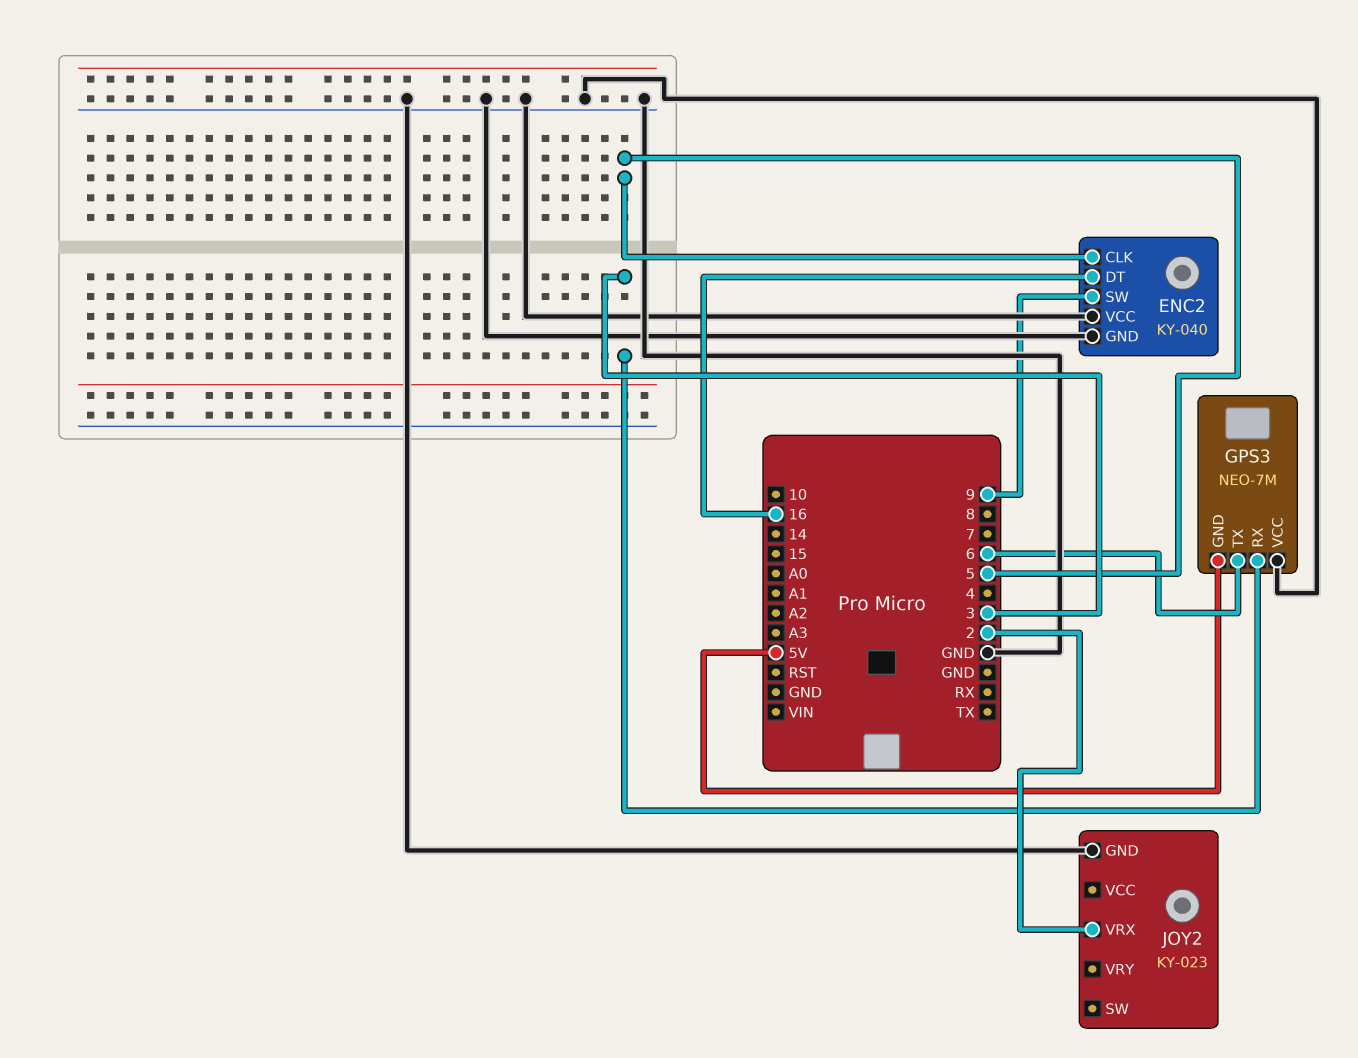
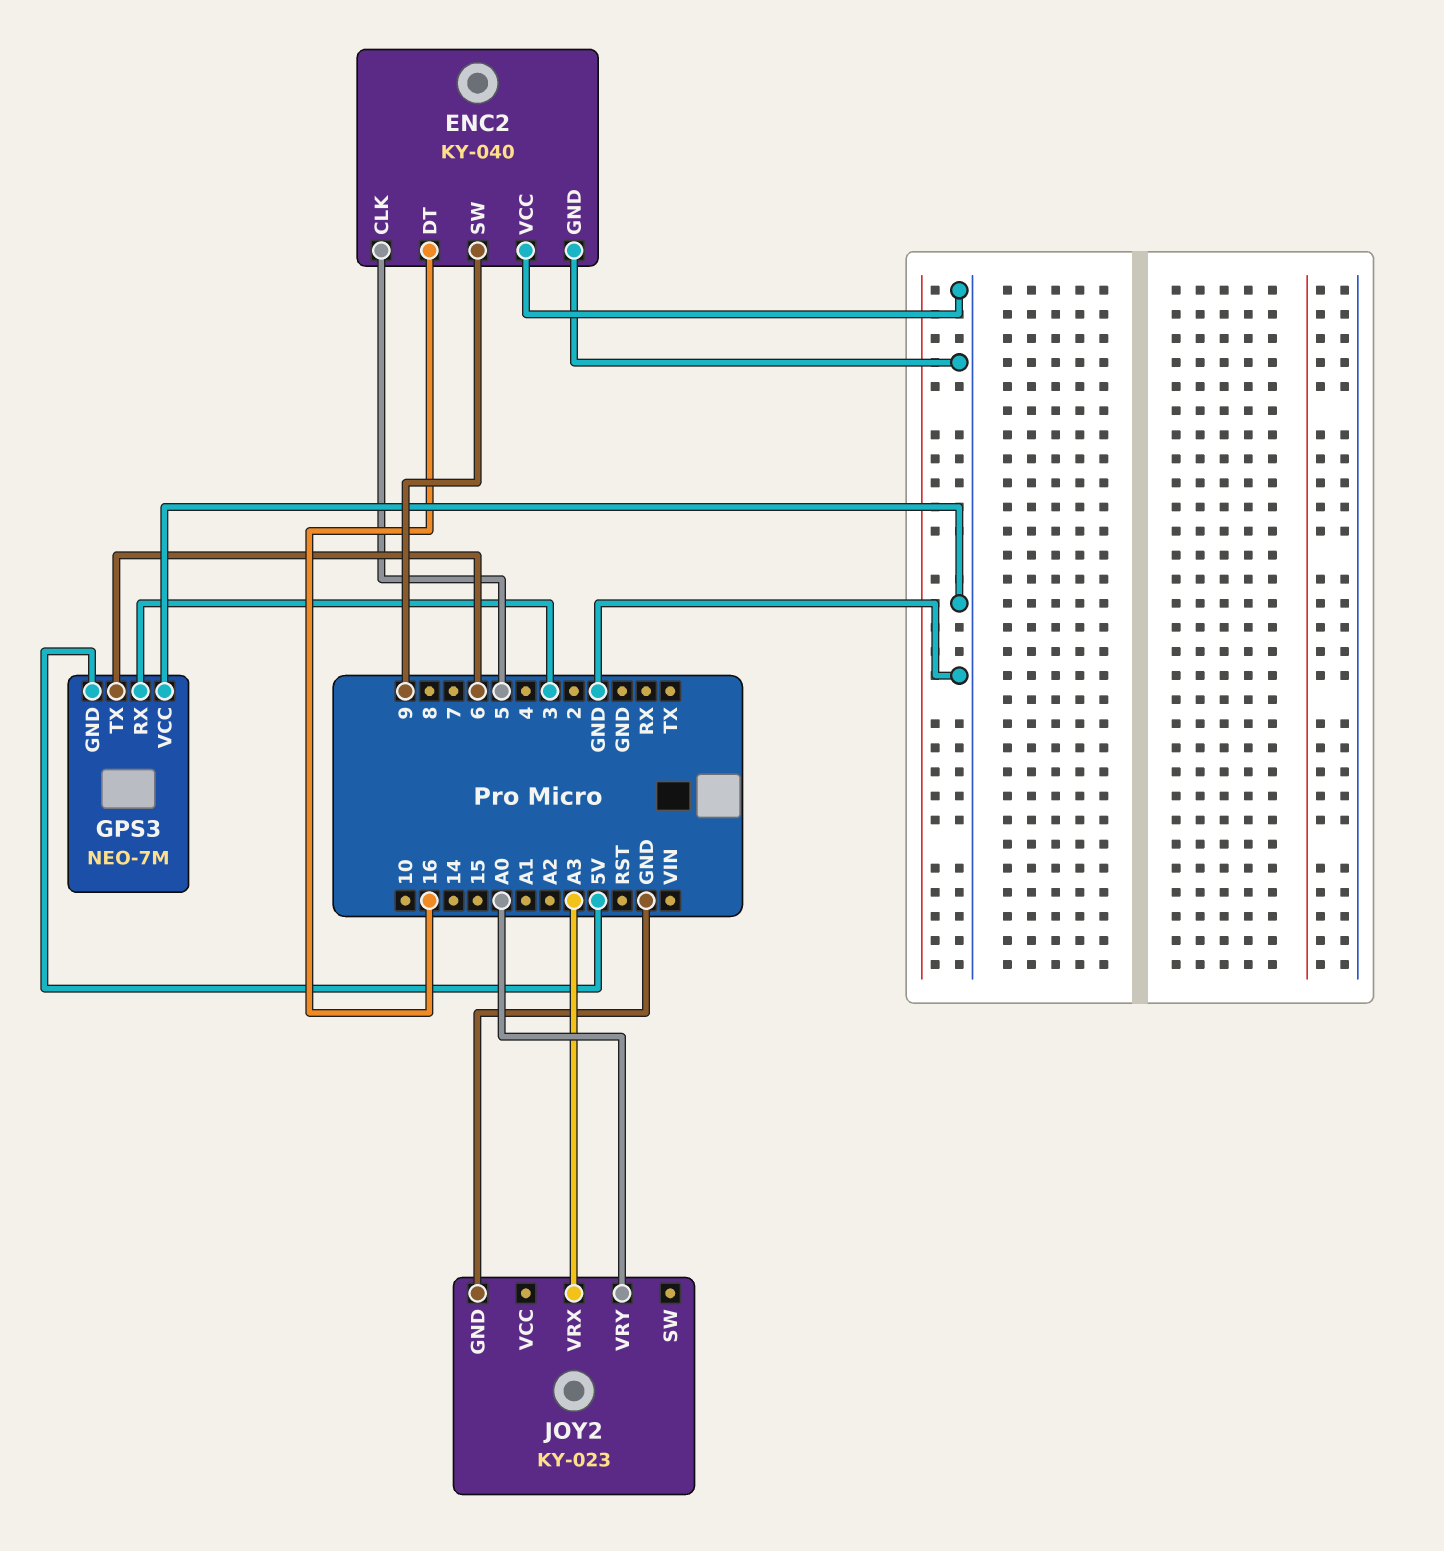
JOY2 pin VRX: 2 -> A3
JOY2 pin VRY: none -> A0

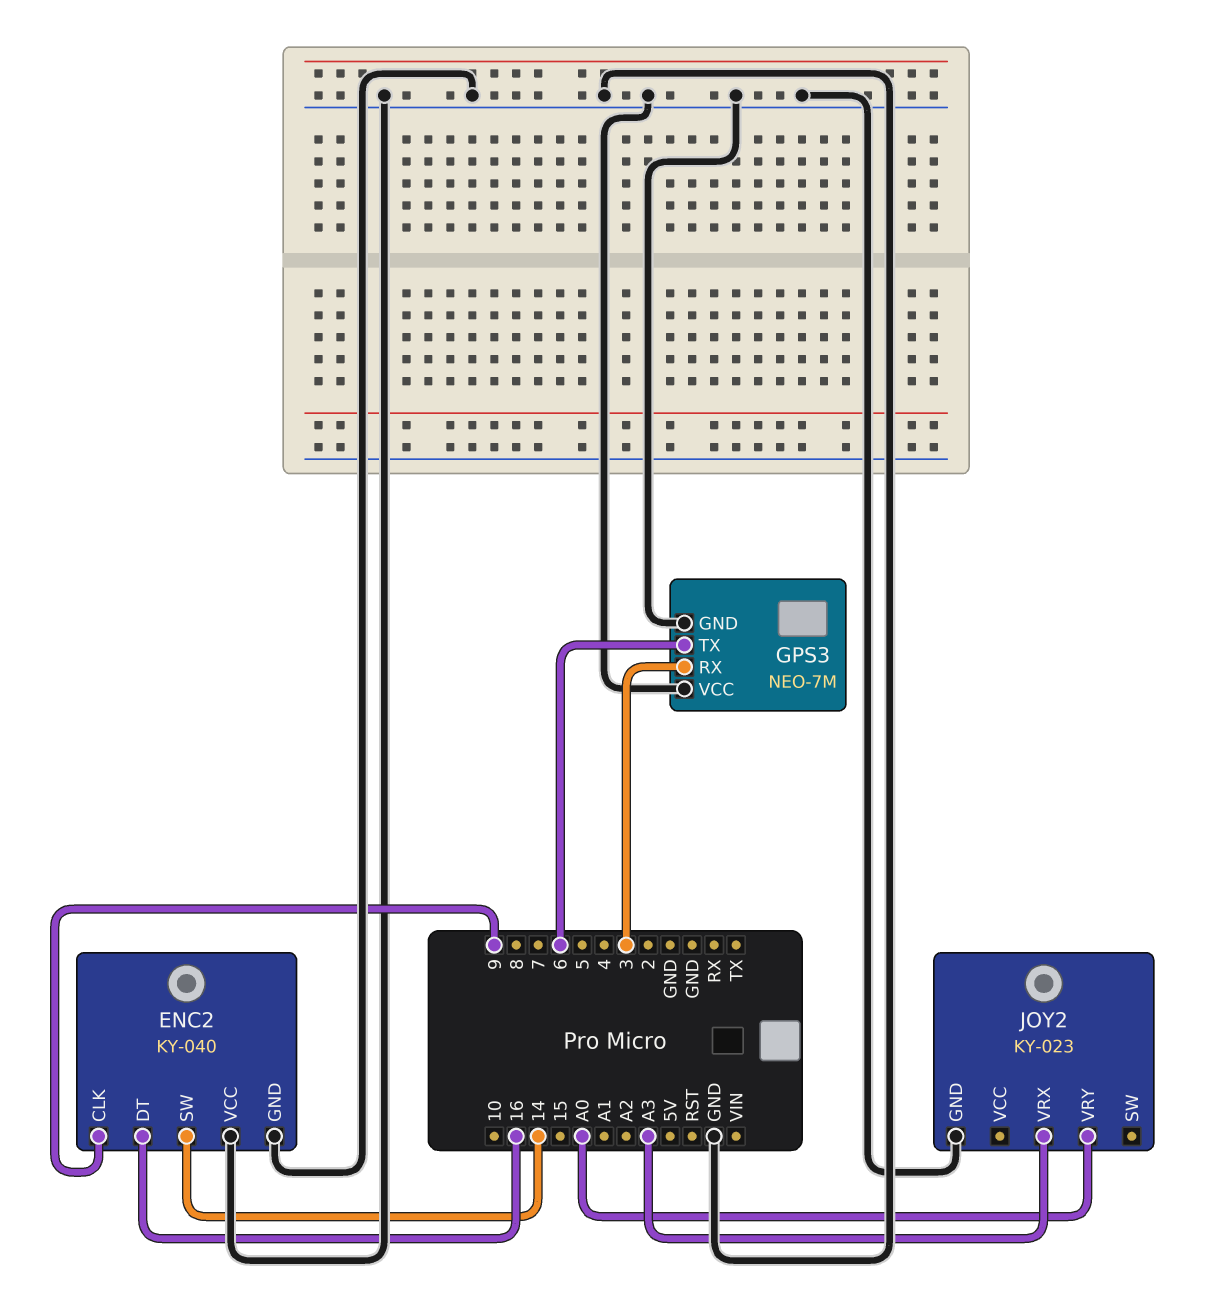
ENC2 pin CLK: 5 -> 9
ENC2 pin SW: 9 -> 14
GPS3 pin GND: 5V -> GND

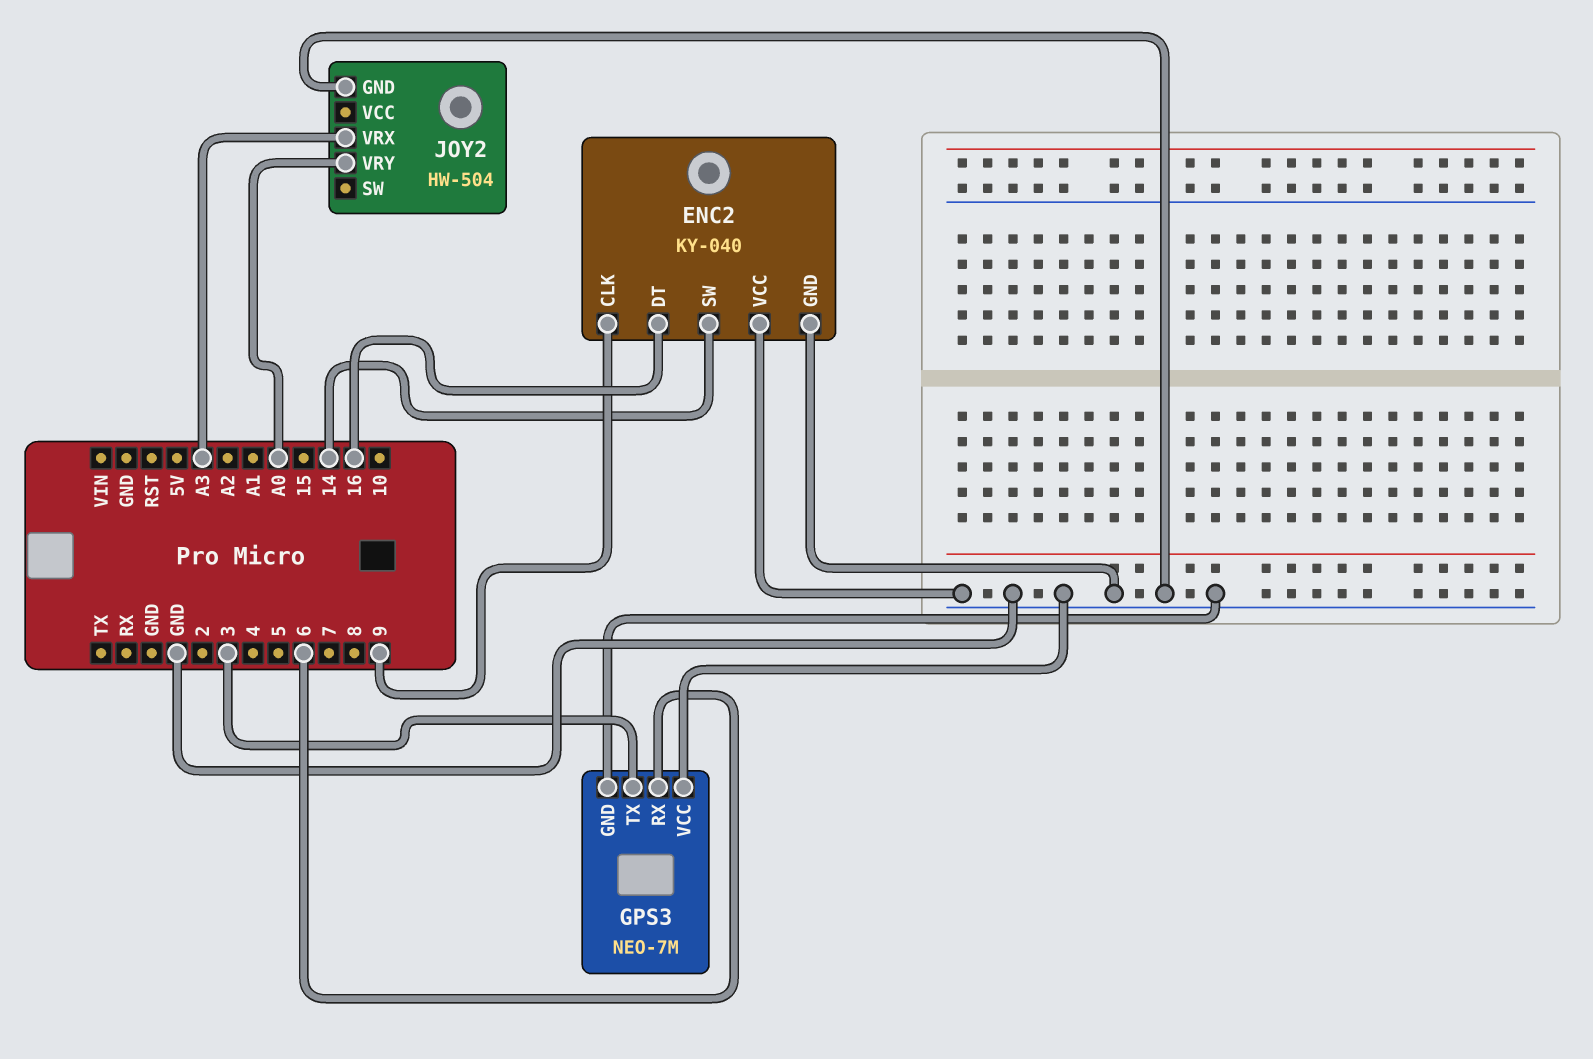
GPS3 pin RX: 3 -> 6
GPS3 pin TX: 6 -> 3
JOY2: KY-023 -> HW-504

